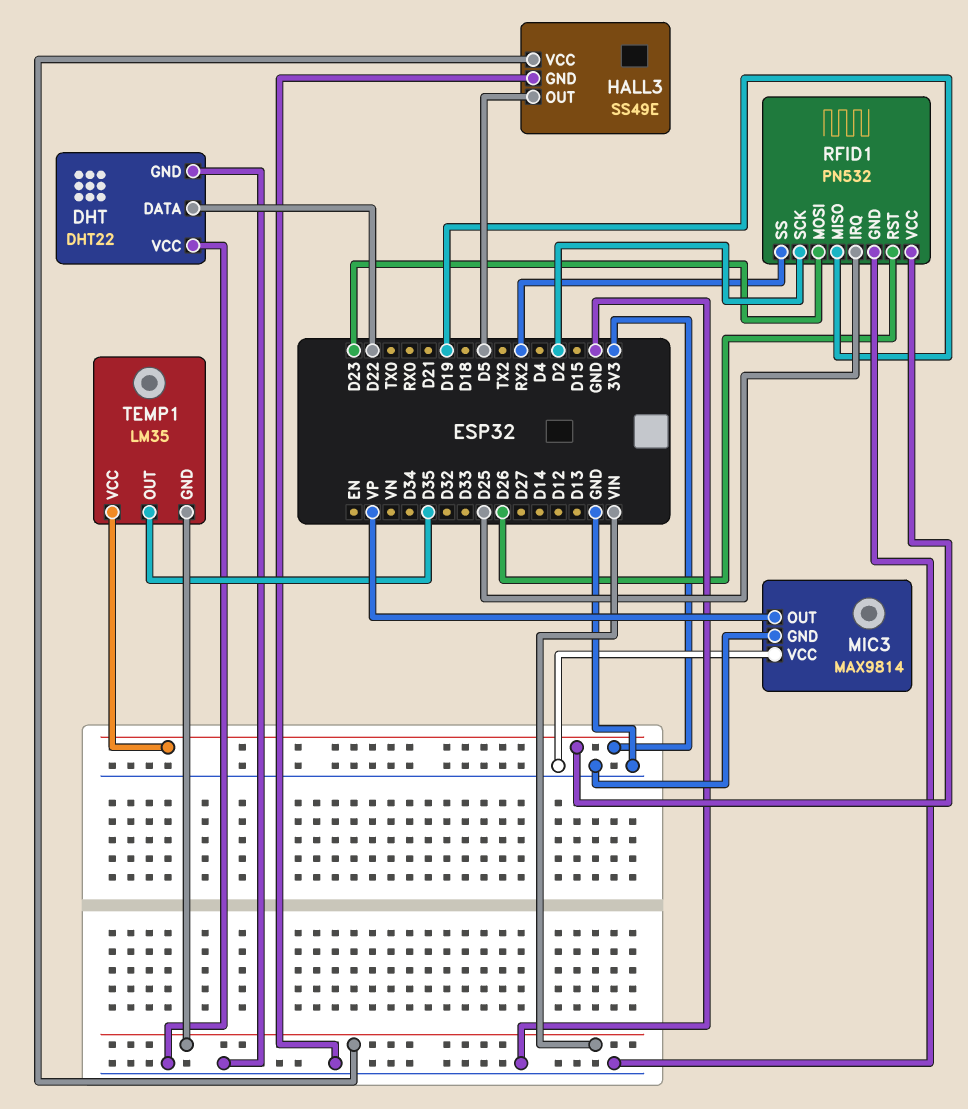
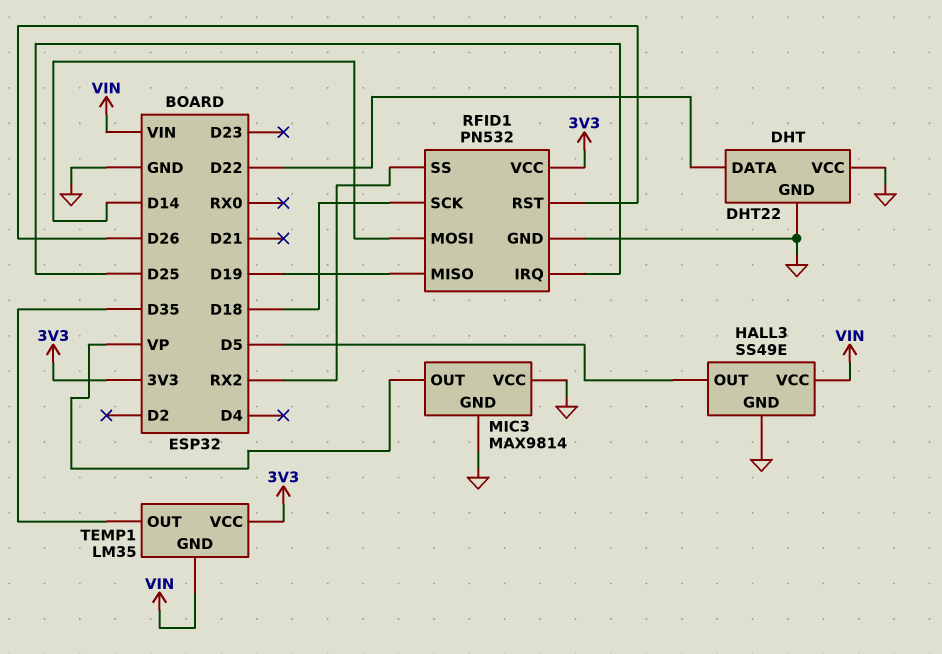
RFID1 pin MOSI: D23 -> D14
RFID1 pin SCK: D2 -> D18

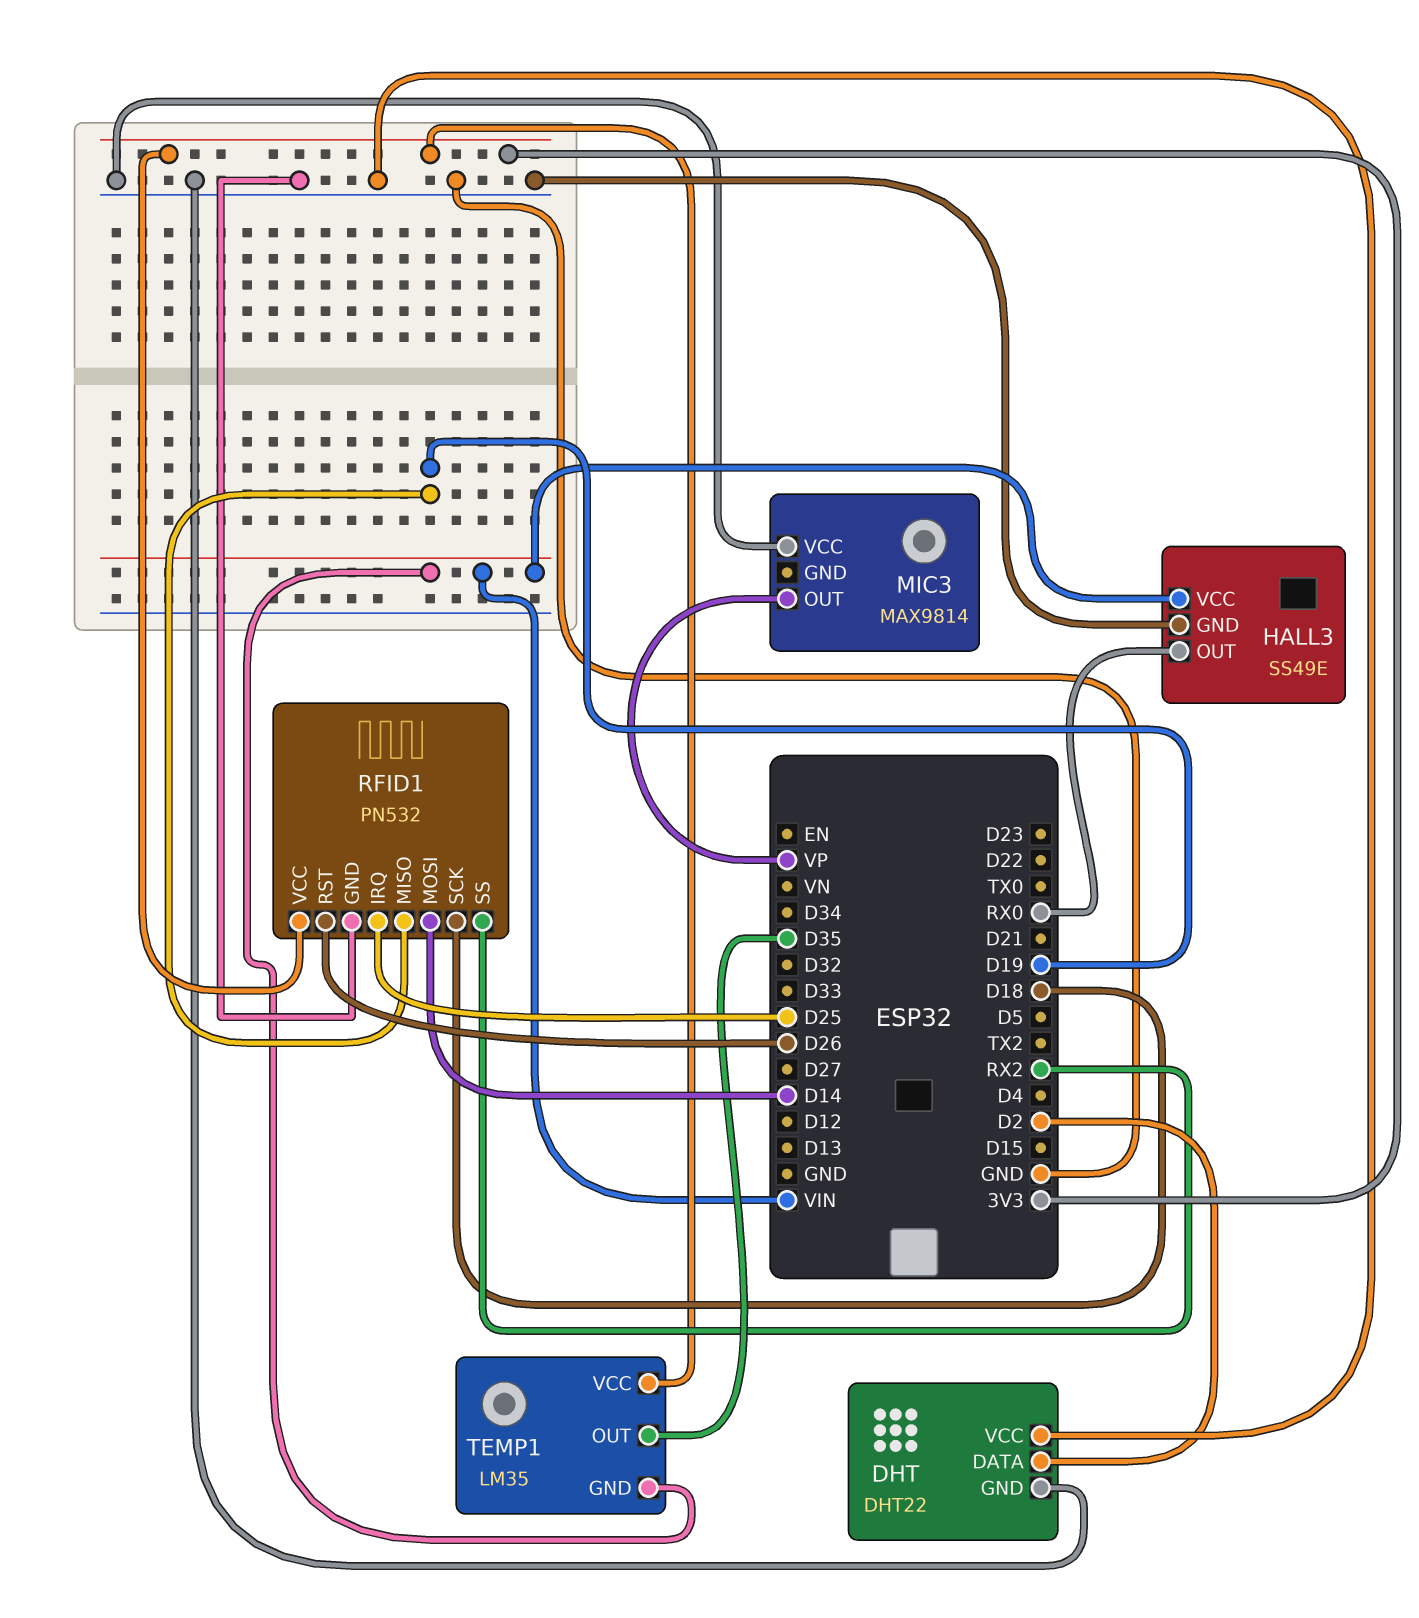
DHT pin DATA: D22 -> D2
HALL3 pin OUT: D5 -> RX0
MIC3 pin GND: GND -> none

